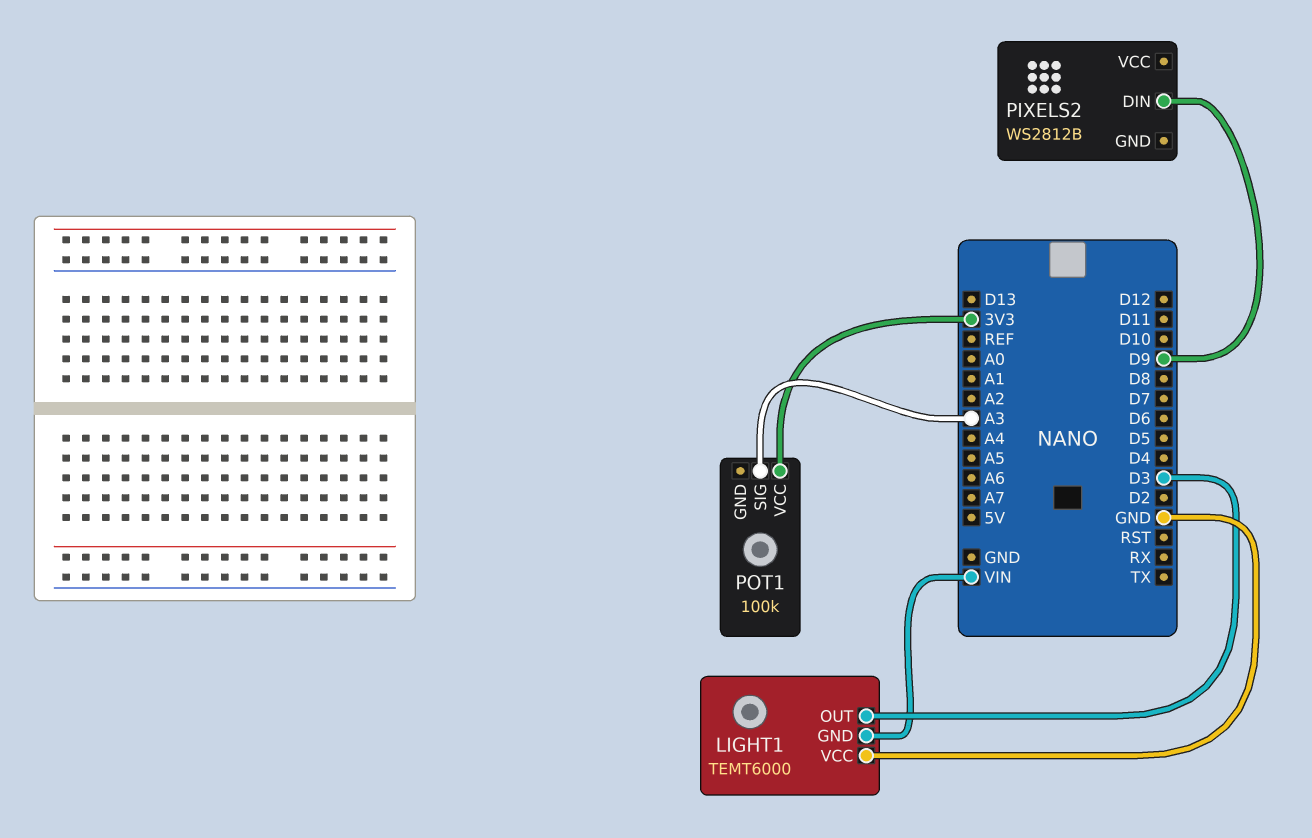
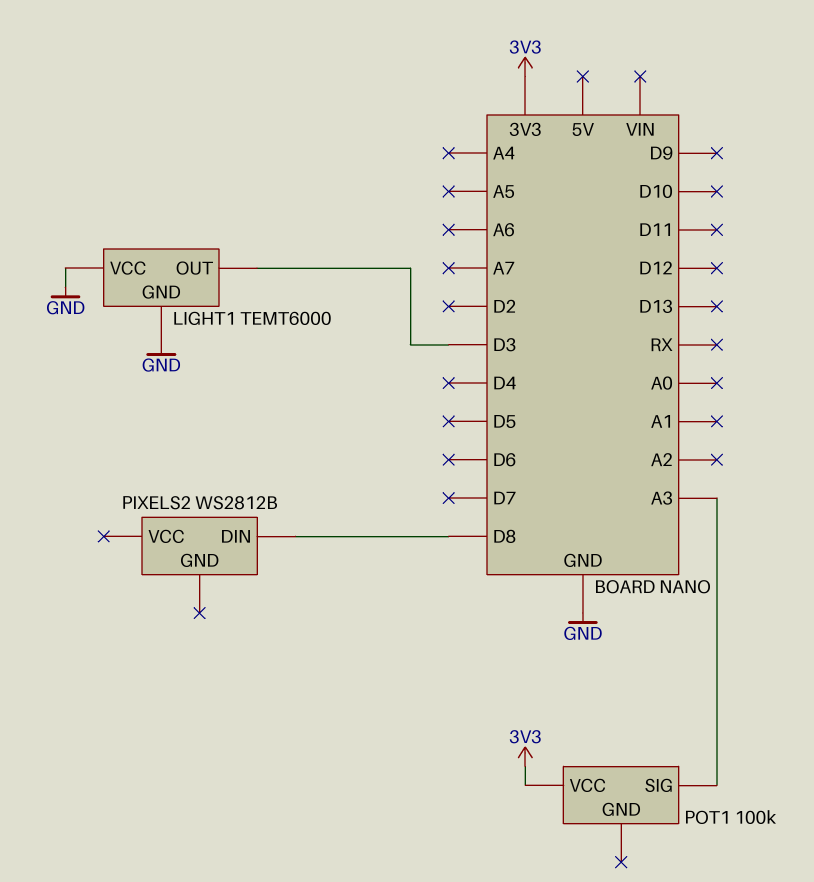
LIGHT1 pin GND: VIN -> GND
PIXELS2 pin DIN: D9 -> D8

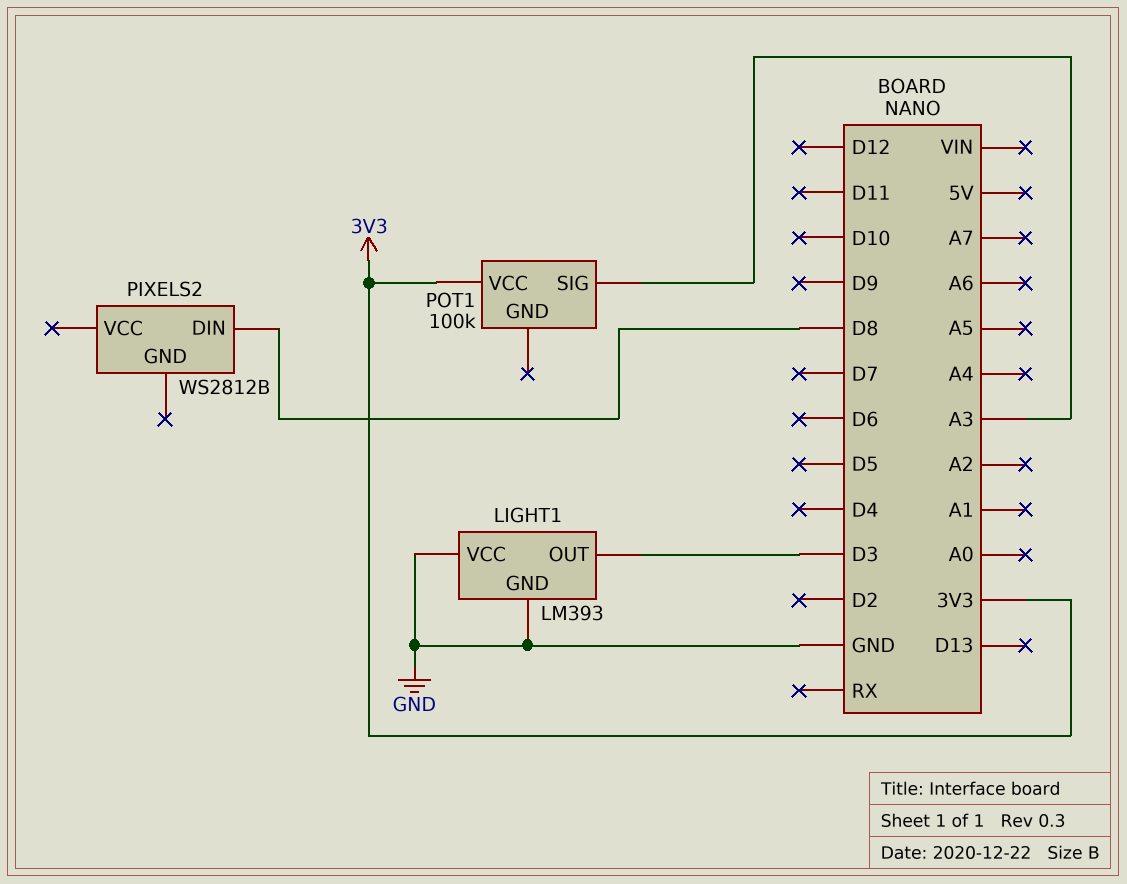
LIGHT1: TEMT6000 -> LM393

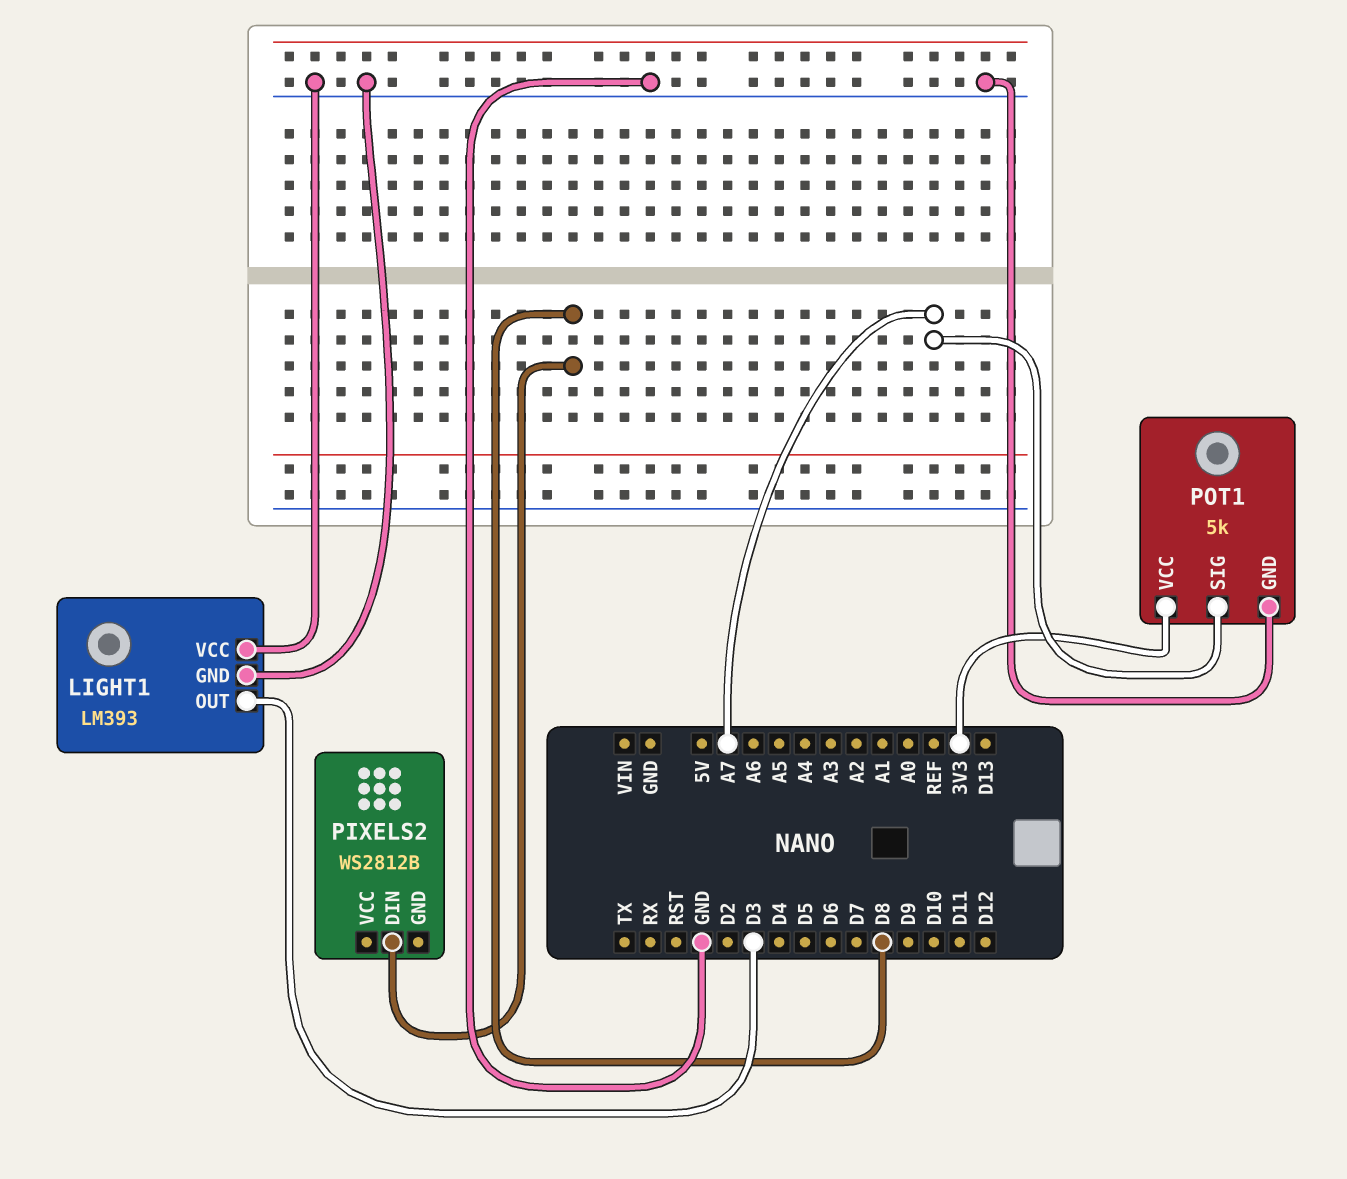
POT1: 100k -> 5k
POT1 pin GND: none -> GND
POT1 pin SIG: A3 -> A7

